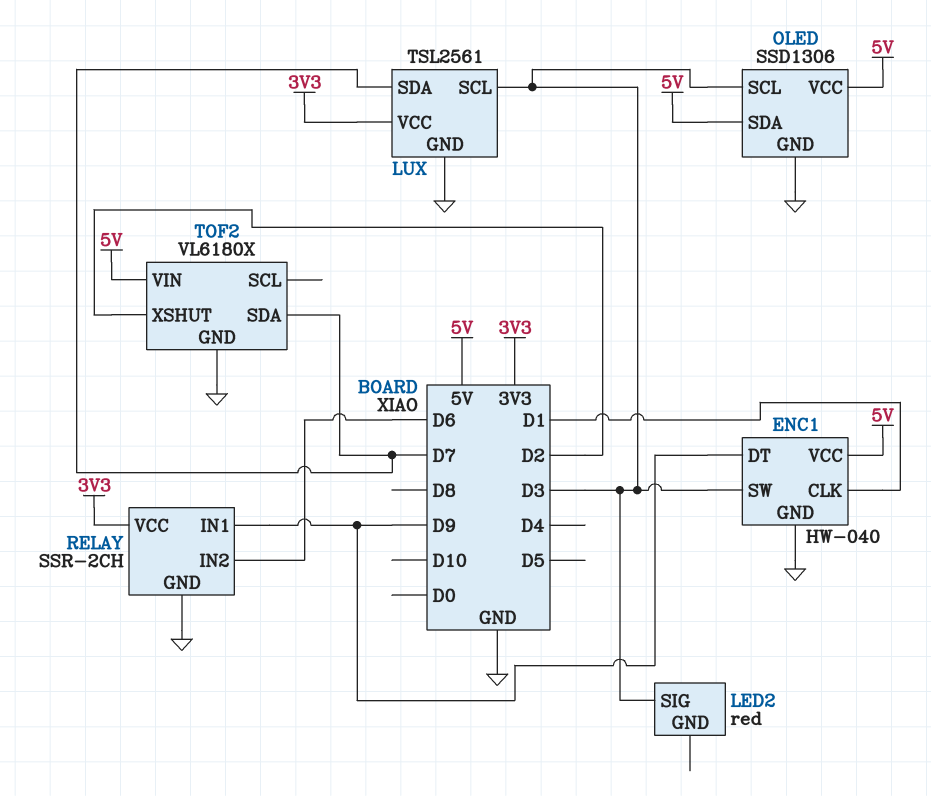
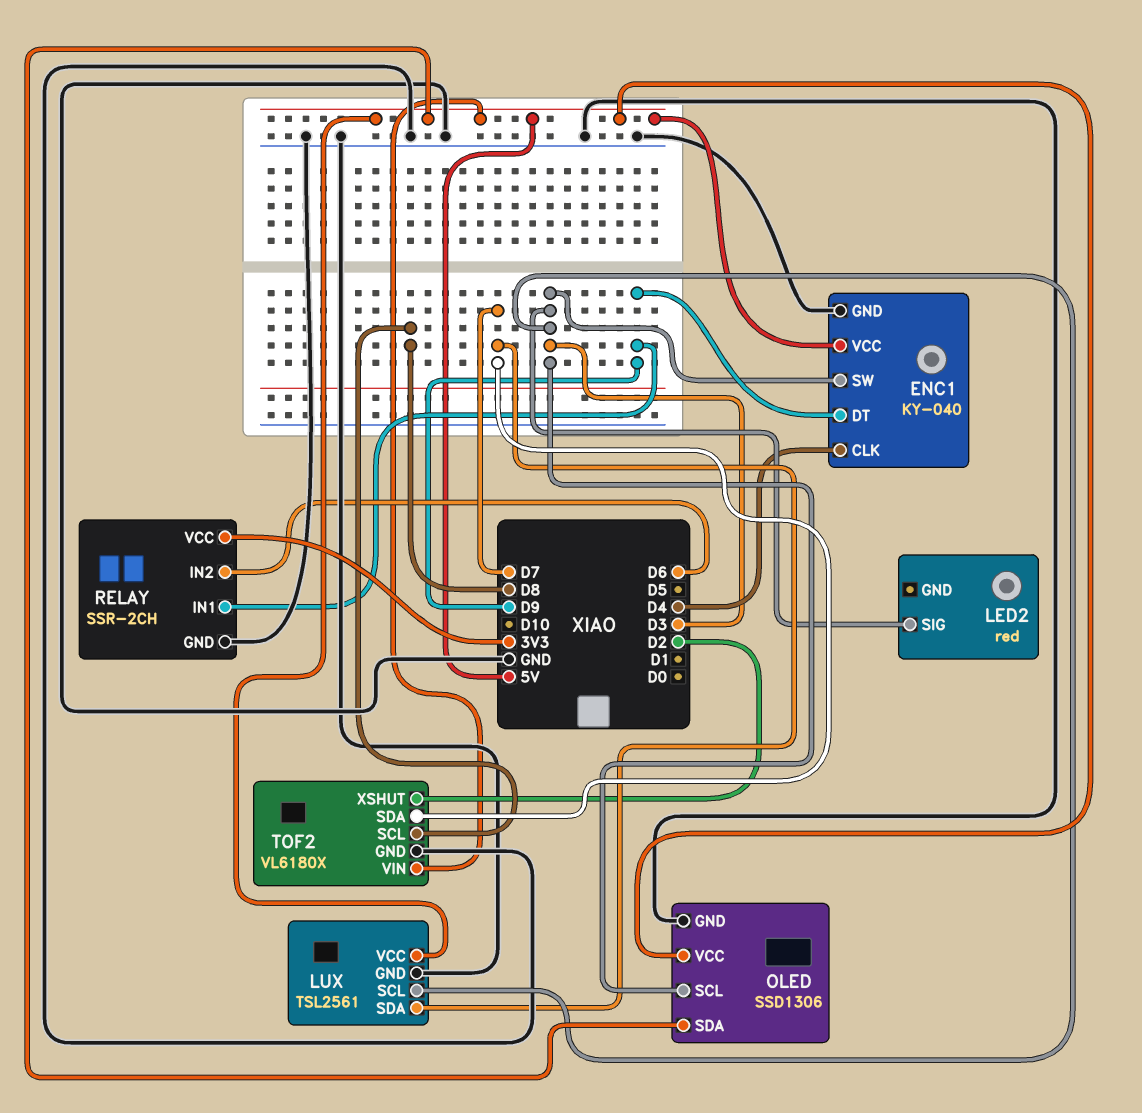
ENC1: HW-040 -> KY-040
ENC1 pin CLK: D1 -> D4
LUX pin VCC: 3V3 -> 5V
TOF2 pin SCL: none -> D8

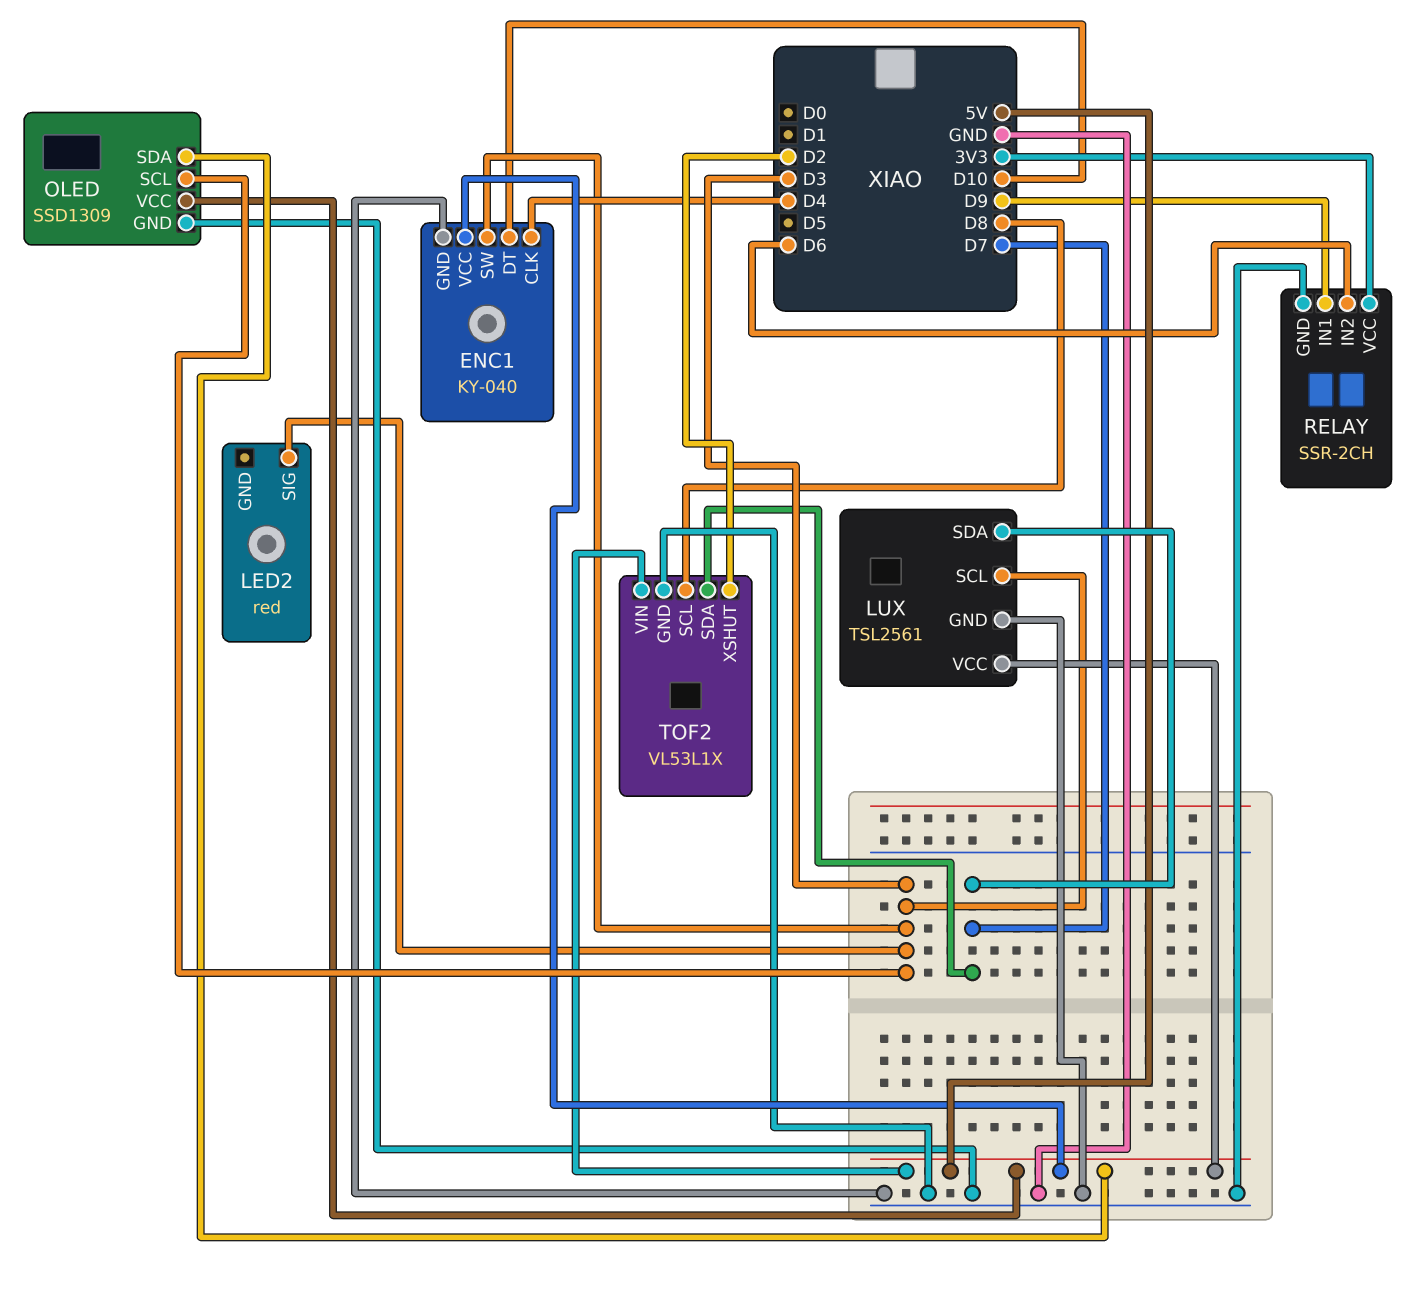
ENC1 pin DT: D9 -> D10
OLED: SSD1306 -> SSD1309
TOF2: VL6180X -> VL53L1X

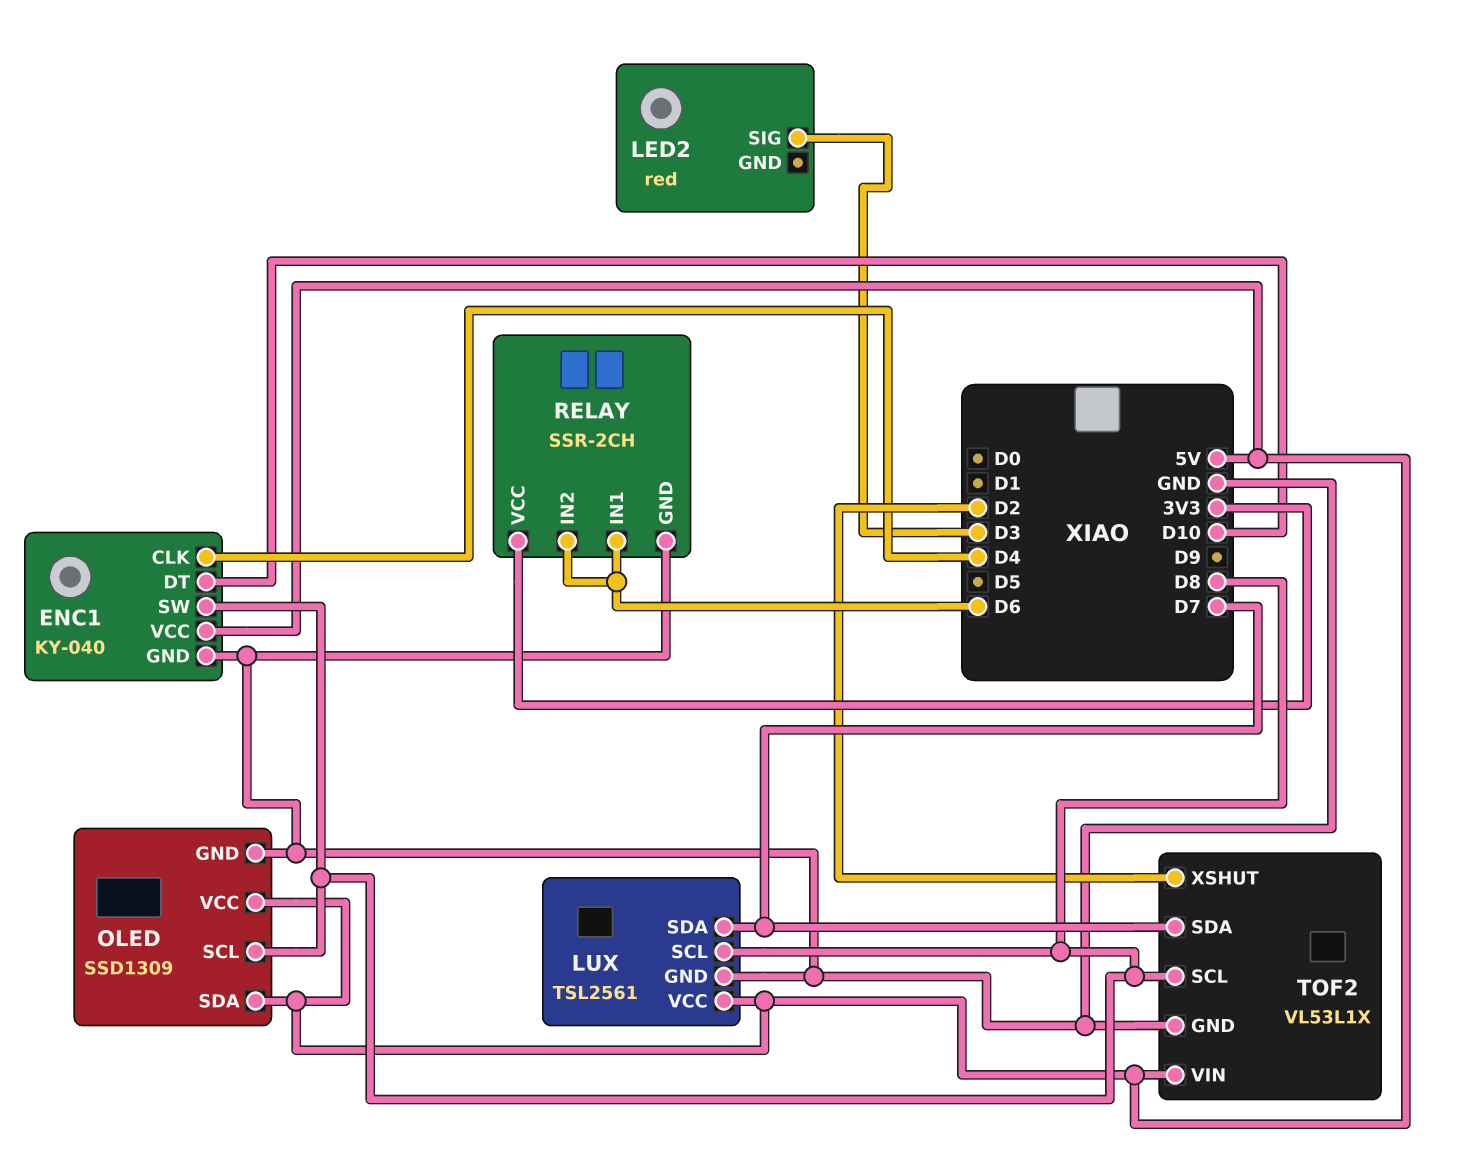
ENC1 pin SW: D3 -> D8
LUX pin SCL: D3 -> D8
OLED pin SCL: D3 -> D8
RELAY pin IN1: D9 -> D6

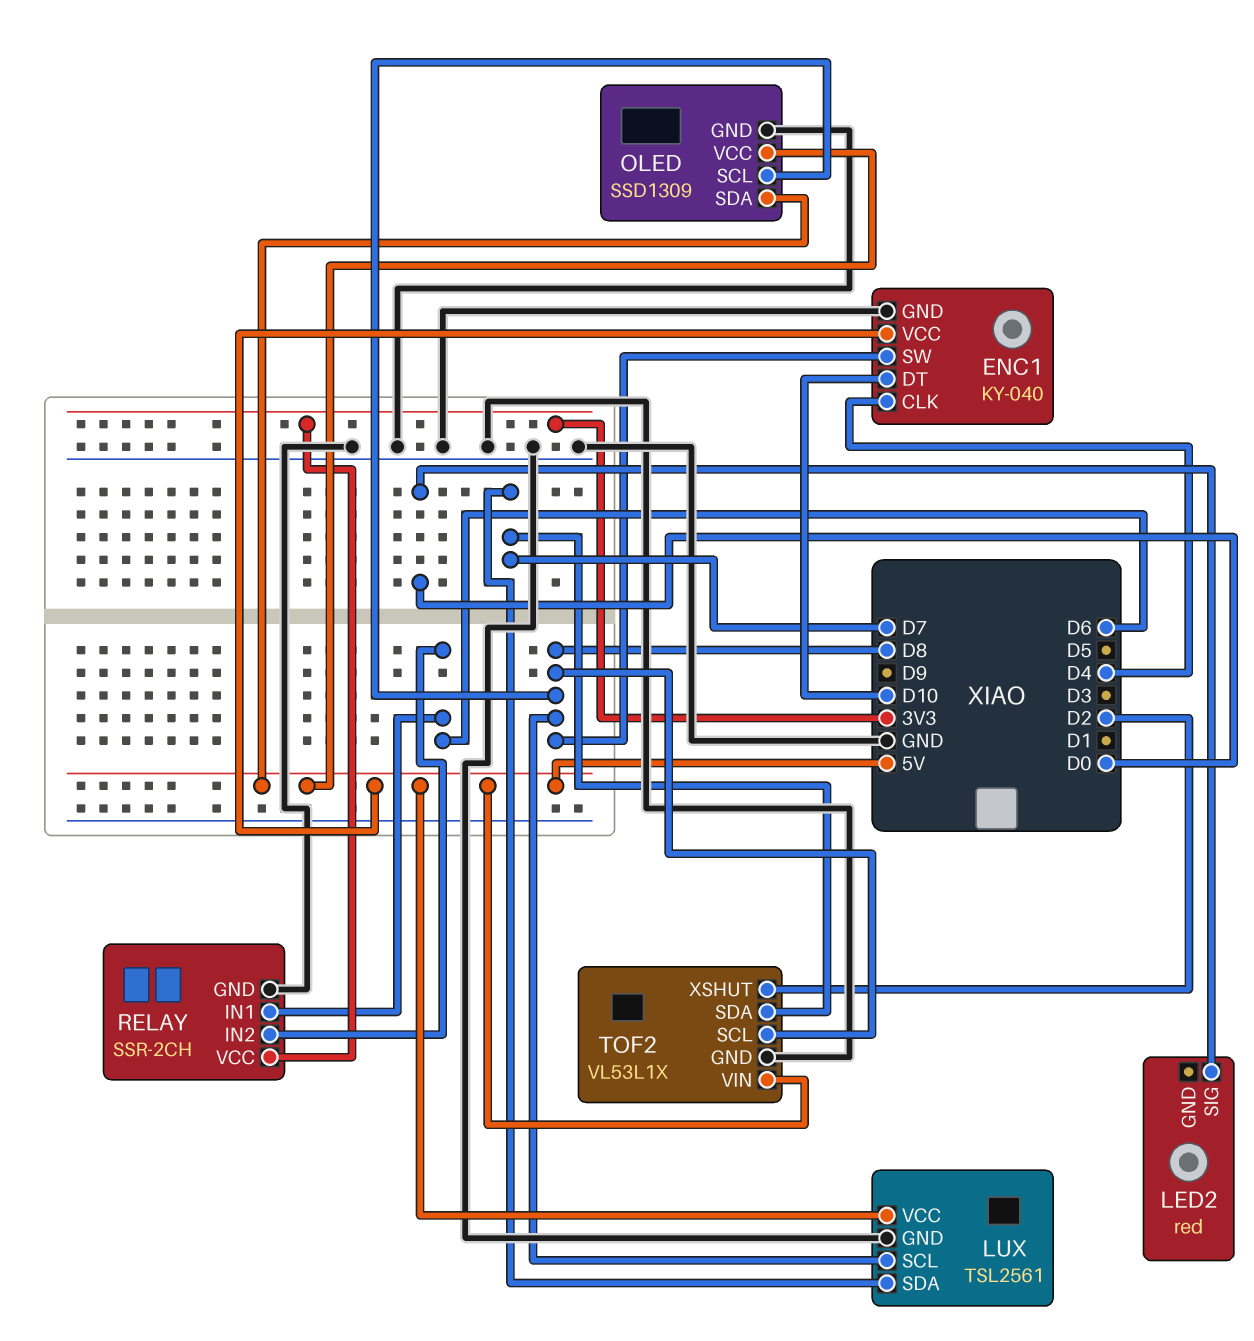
LED2 pin SIG: D3 -> D0

